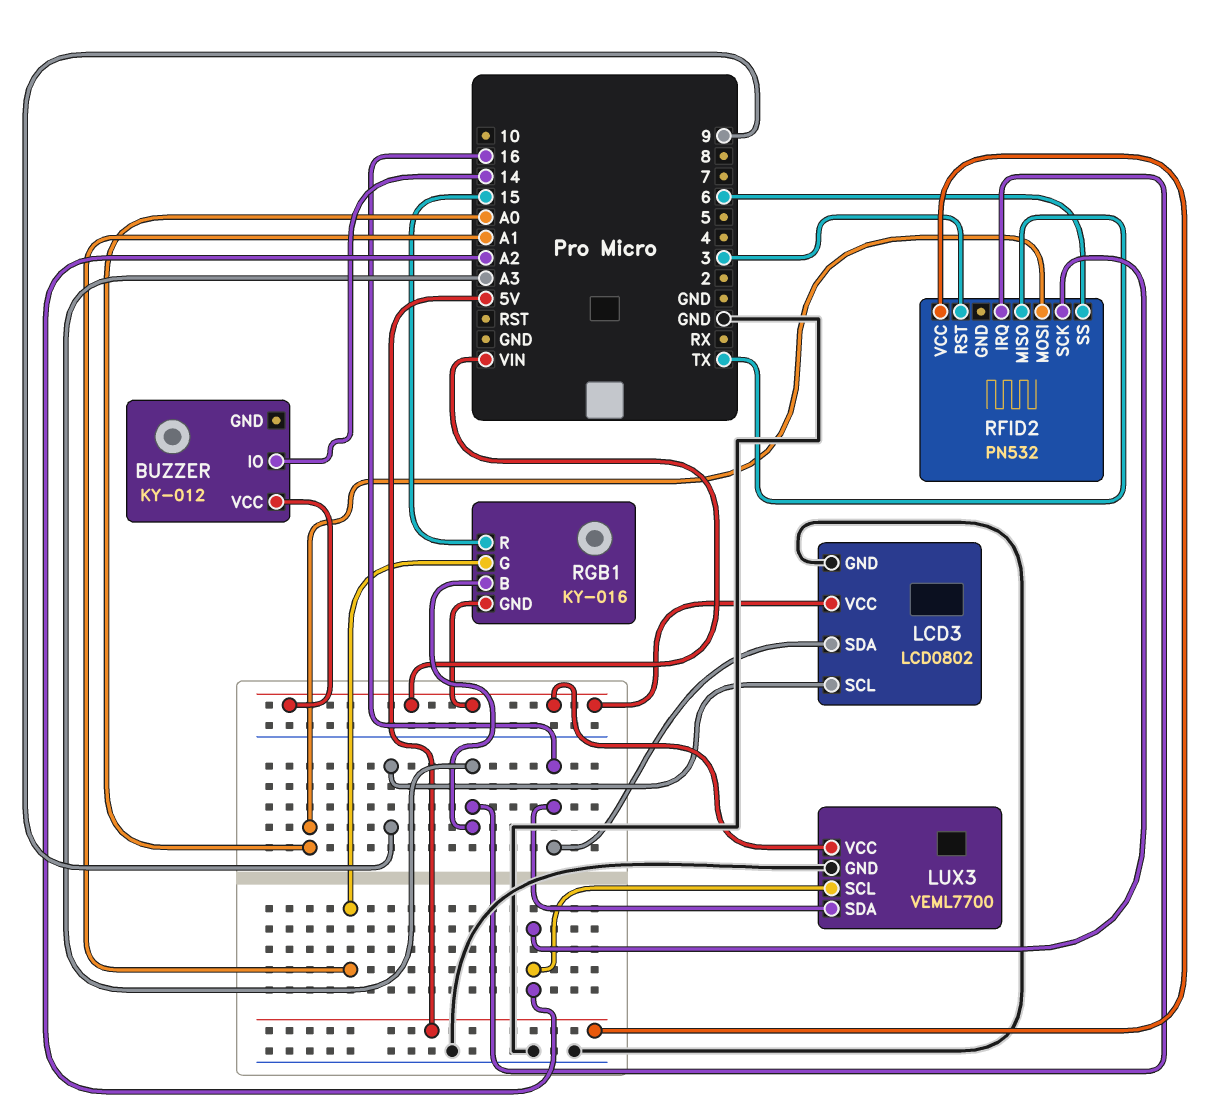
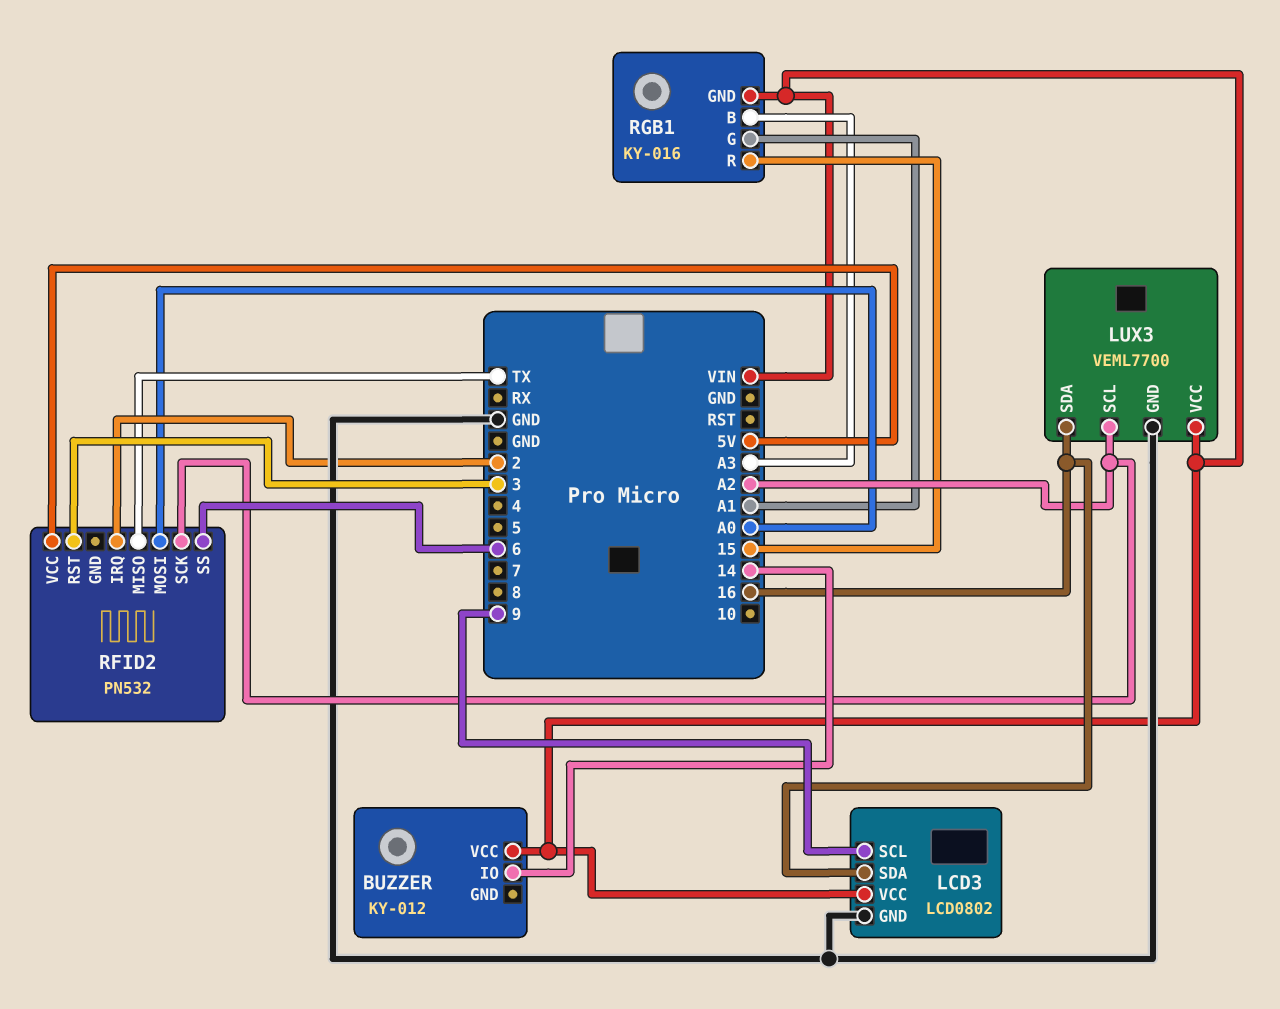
RFID2 pin IRQ: A3 -> 2

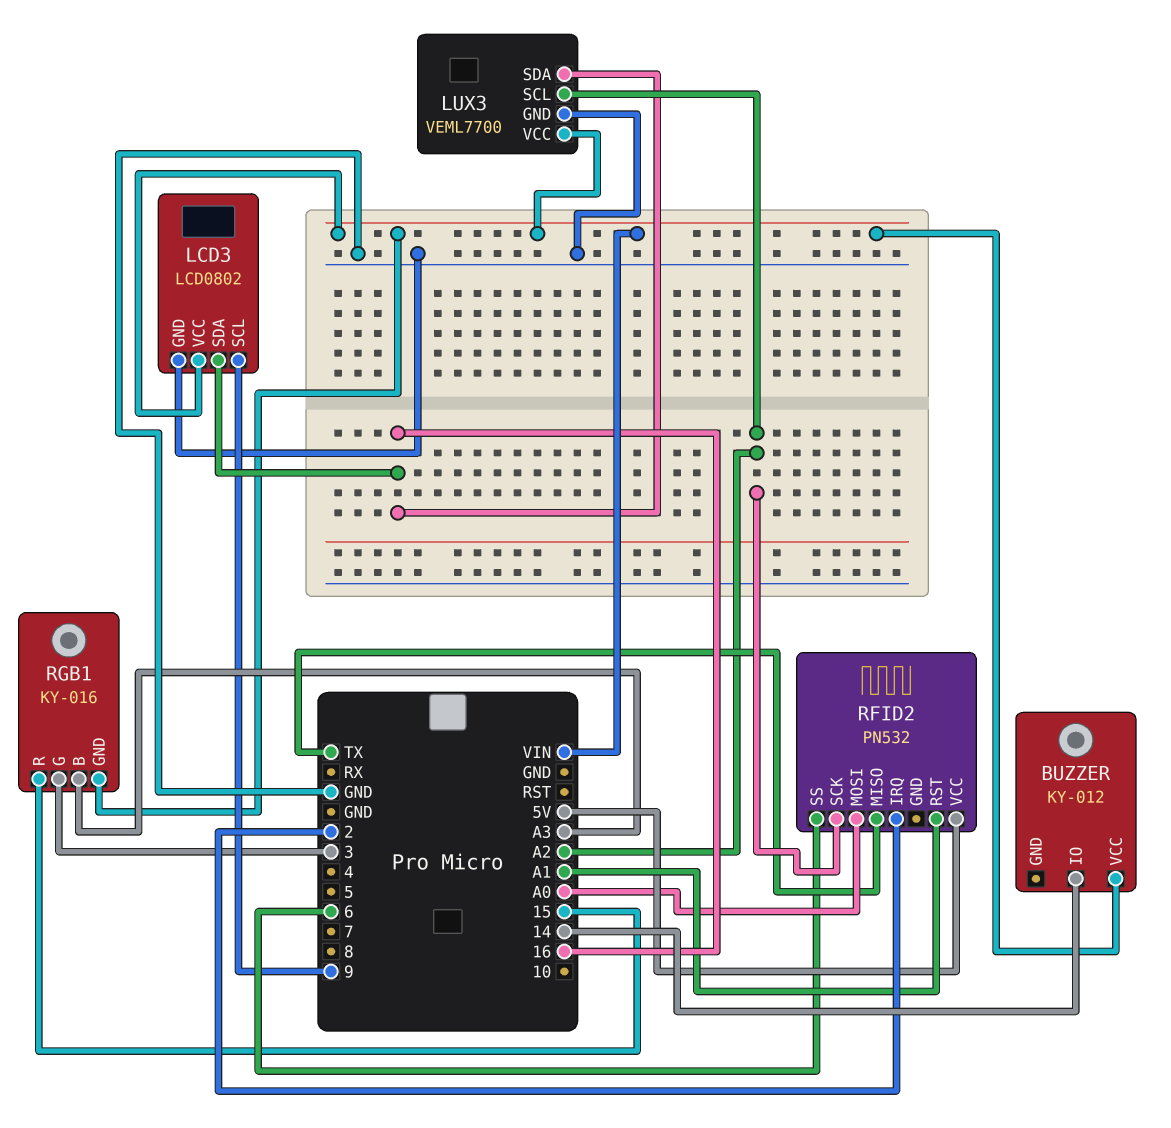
RFID2 pin RST: 3 -> A1
RGB1 pin G: A1 -> 3

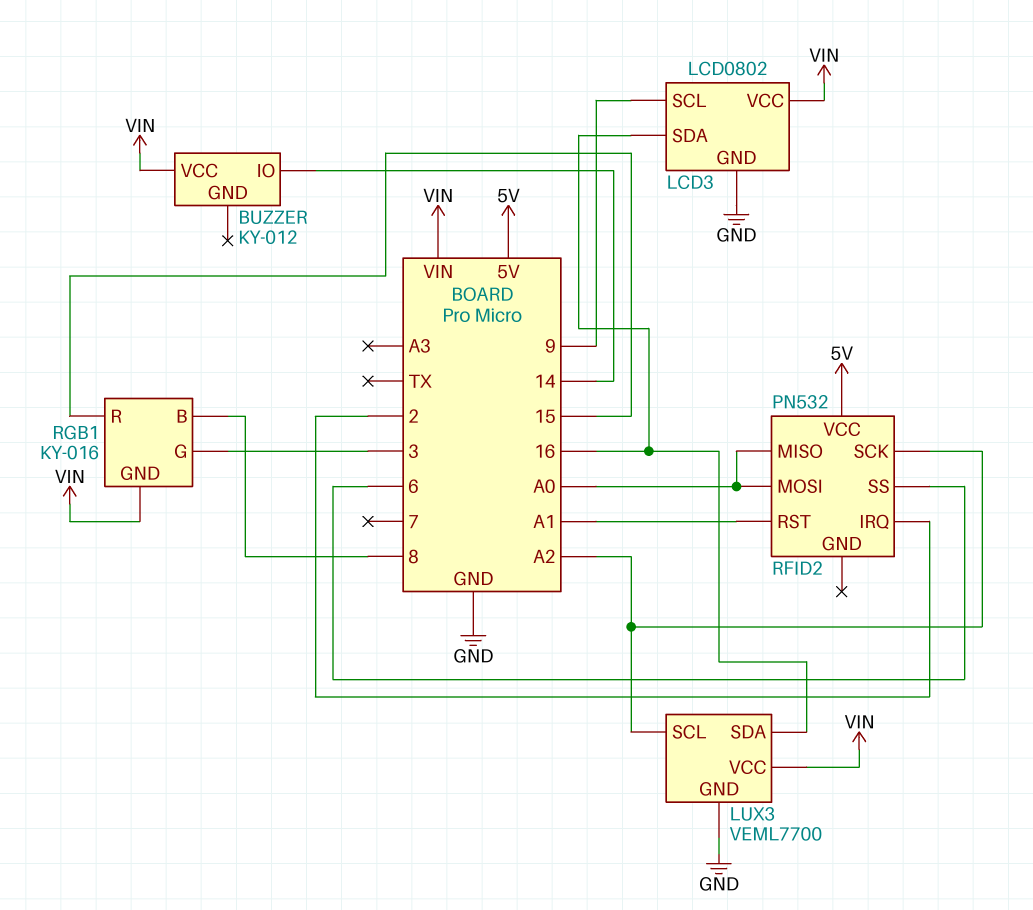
RFID2 pin MISO: TX -> A0
RGB1 pin B: A3 -> 8

